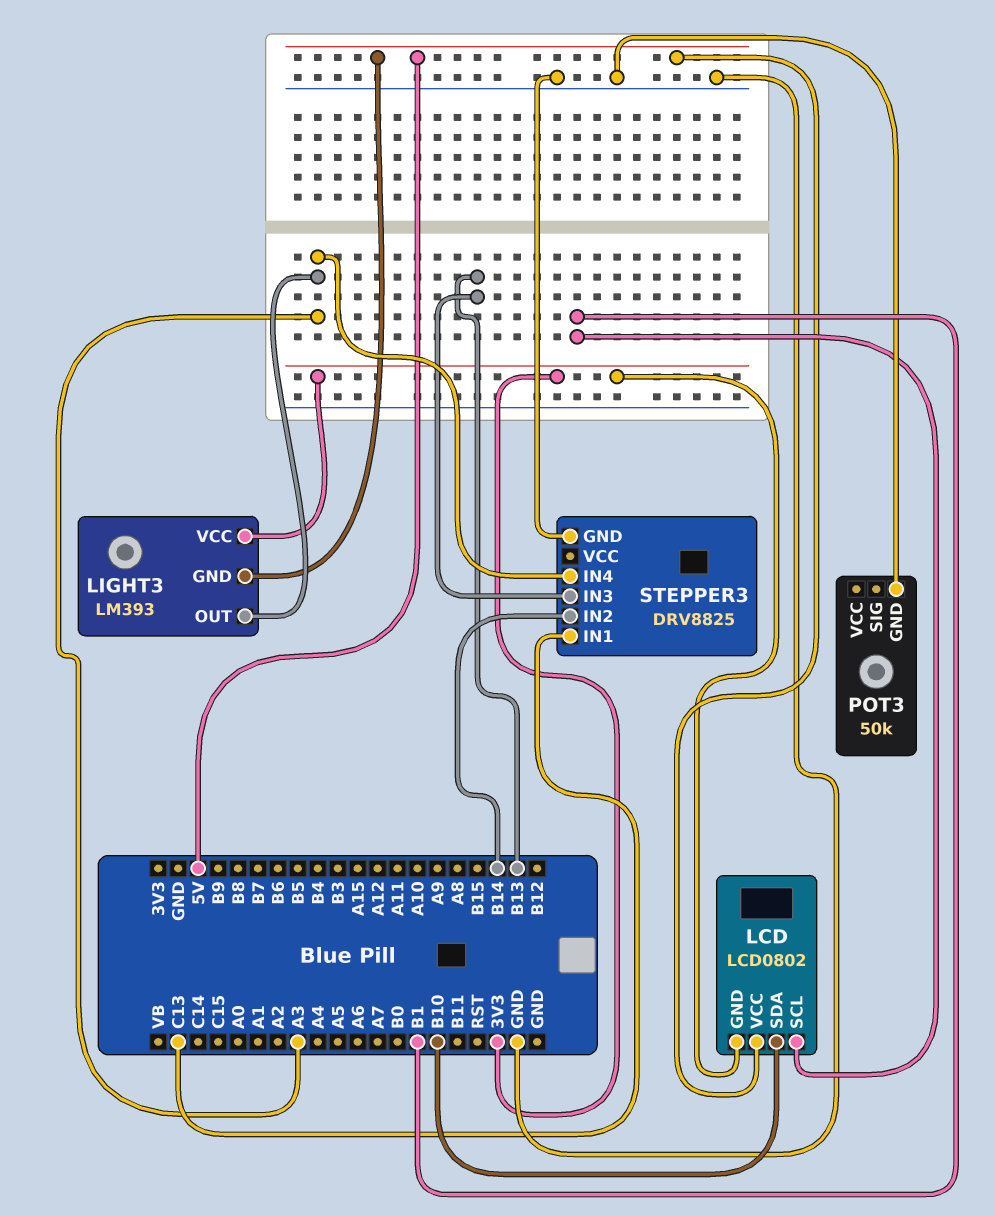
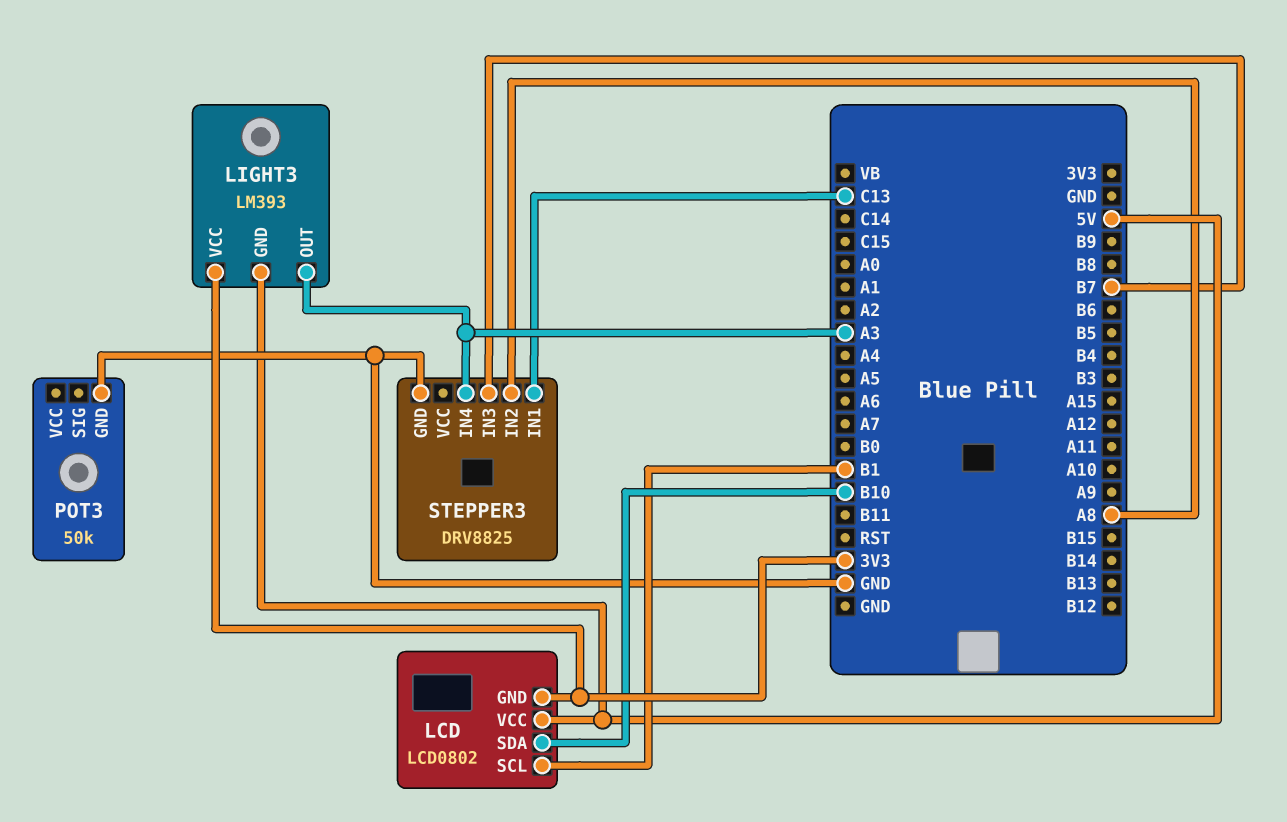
STEPPER3 pin IN2: B14 -> A8
STEPPER3 pin IN3: B13 -> B7

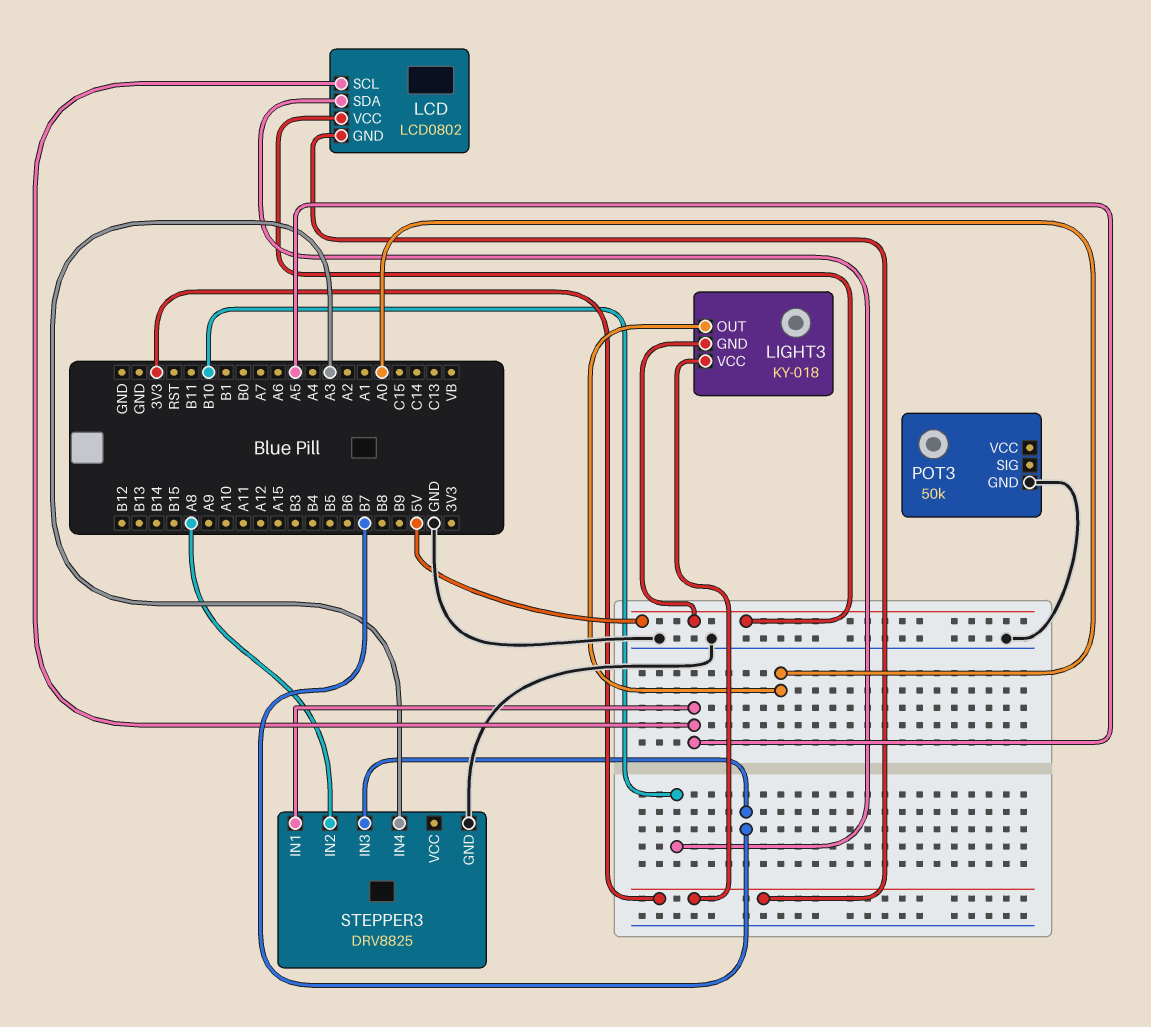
LCD pin SCL: B1 -> A5
LIGHT3: LM393 -> KY-018
LIGHT3 pin OUT: A3 -> A0
STEPPER3 pin IN1: C13 -> A5

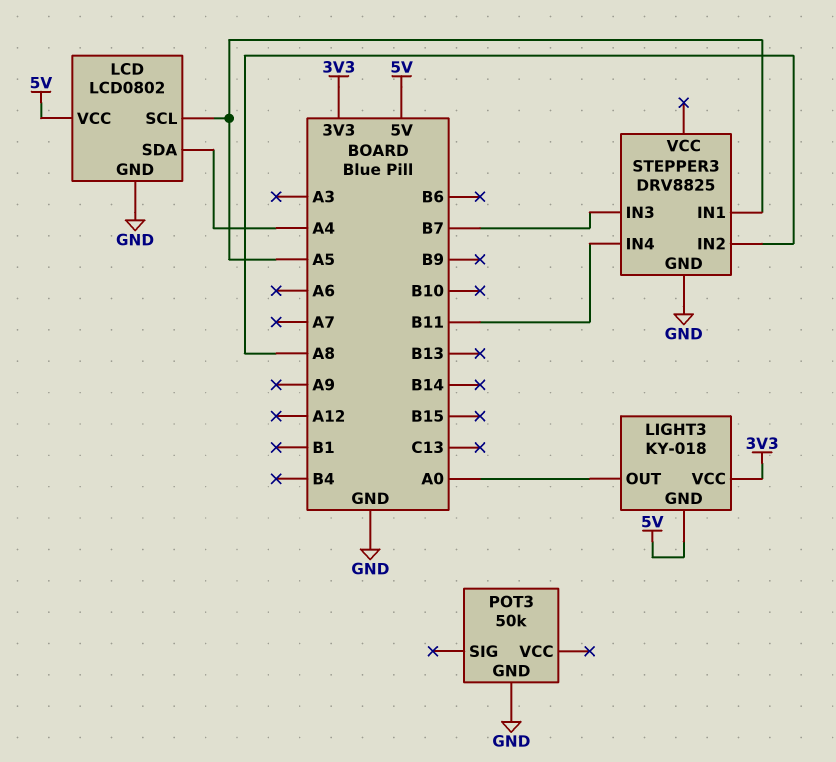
LCD pin GND: 3V3 -> GND
LCD pin SDA: B10 -> A4
STEPPER3 pin IN4: A3 -> B11

